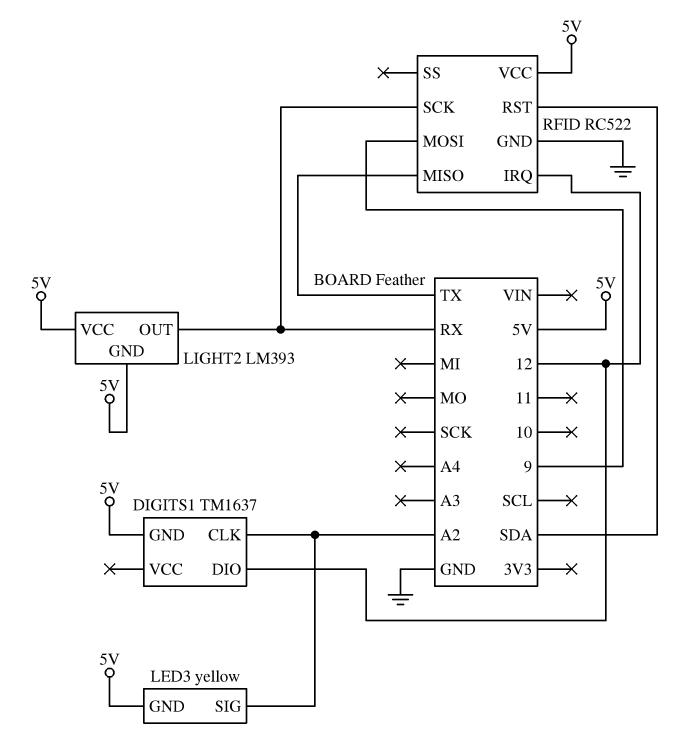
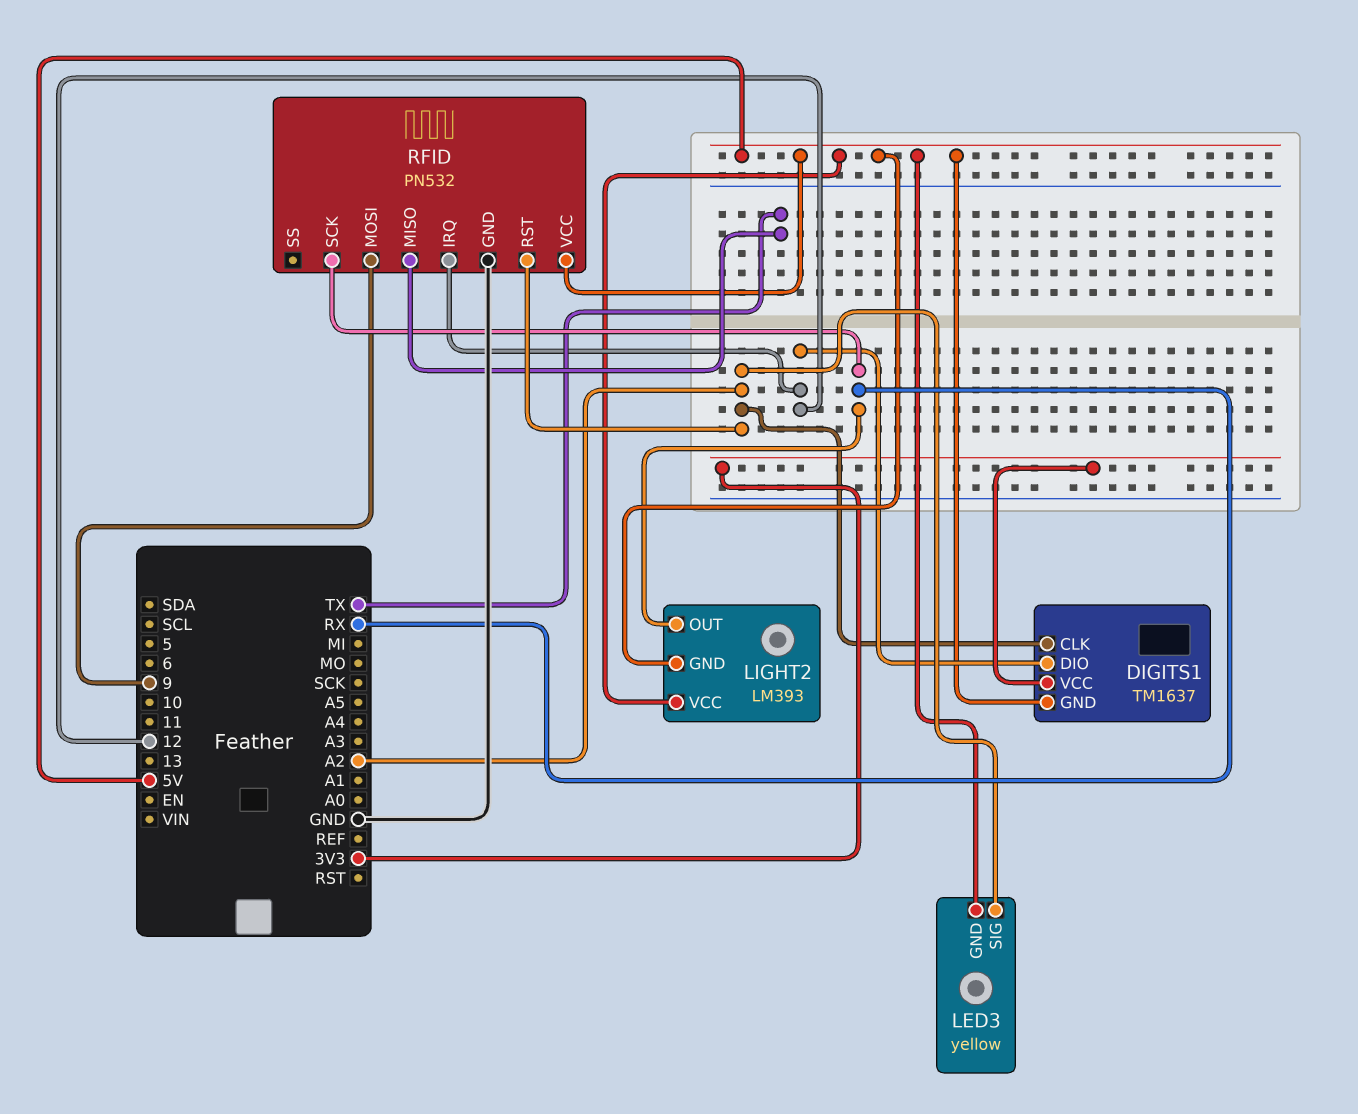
DIGITS1 pin VCC: none -> 3V3
RFID: RC522 -> PN532
RFID pin RST: SDA -> A2

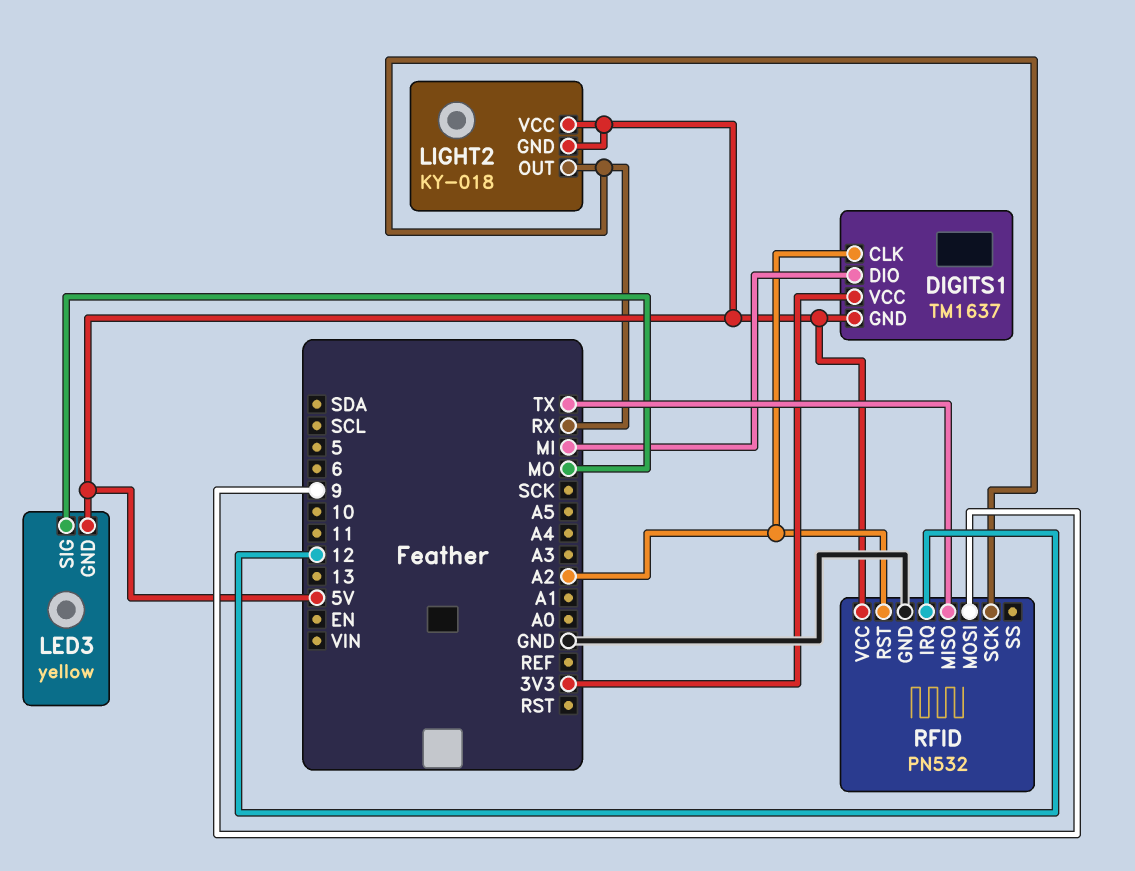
DIGITS1 pin DIO: 12 -> MI
LED3 pin SIG: A2 -> MO
LIGHT2: LM393 -> KY-018

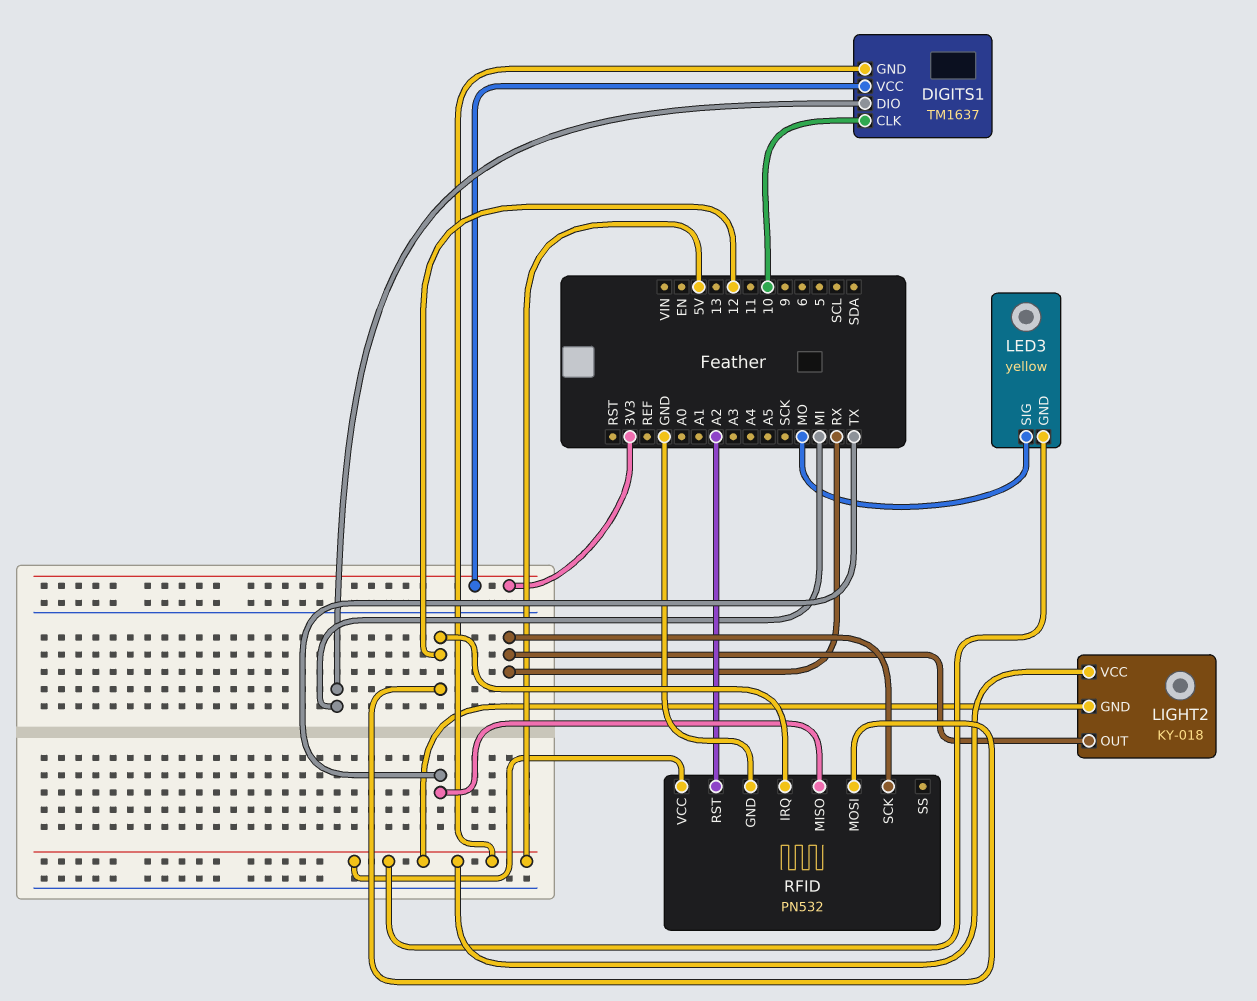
DIGITS1 pin CLK: A2 -> 10
RFID pin MOSI: 9 -> 12

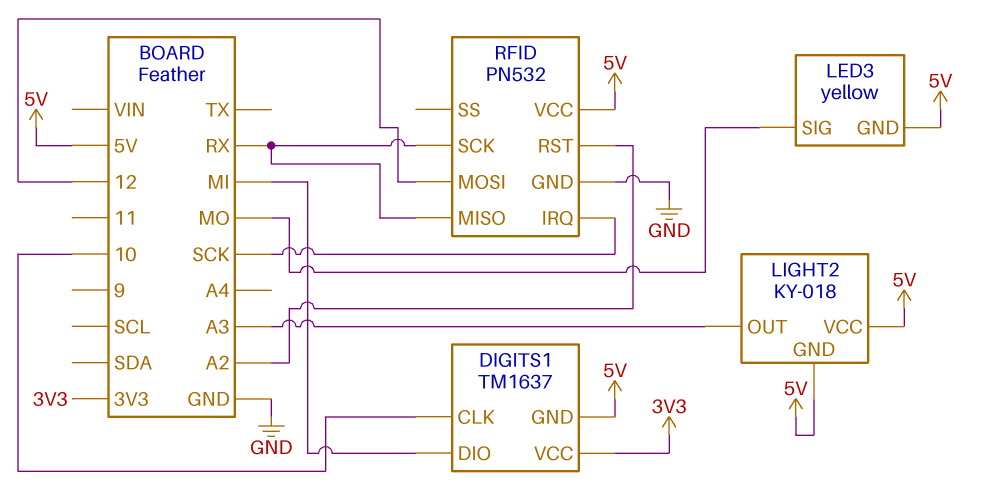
LIGHT2 pin OUT: RX -> A3
RFID pin IRQ: 12 -> SCK
RFID pin MISO: TX -> RX

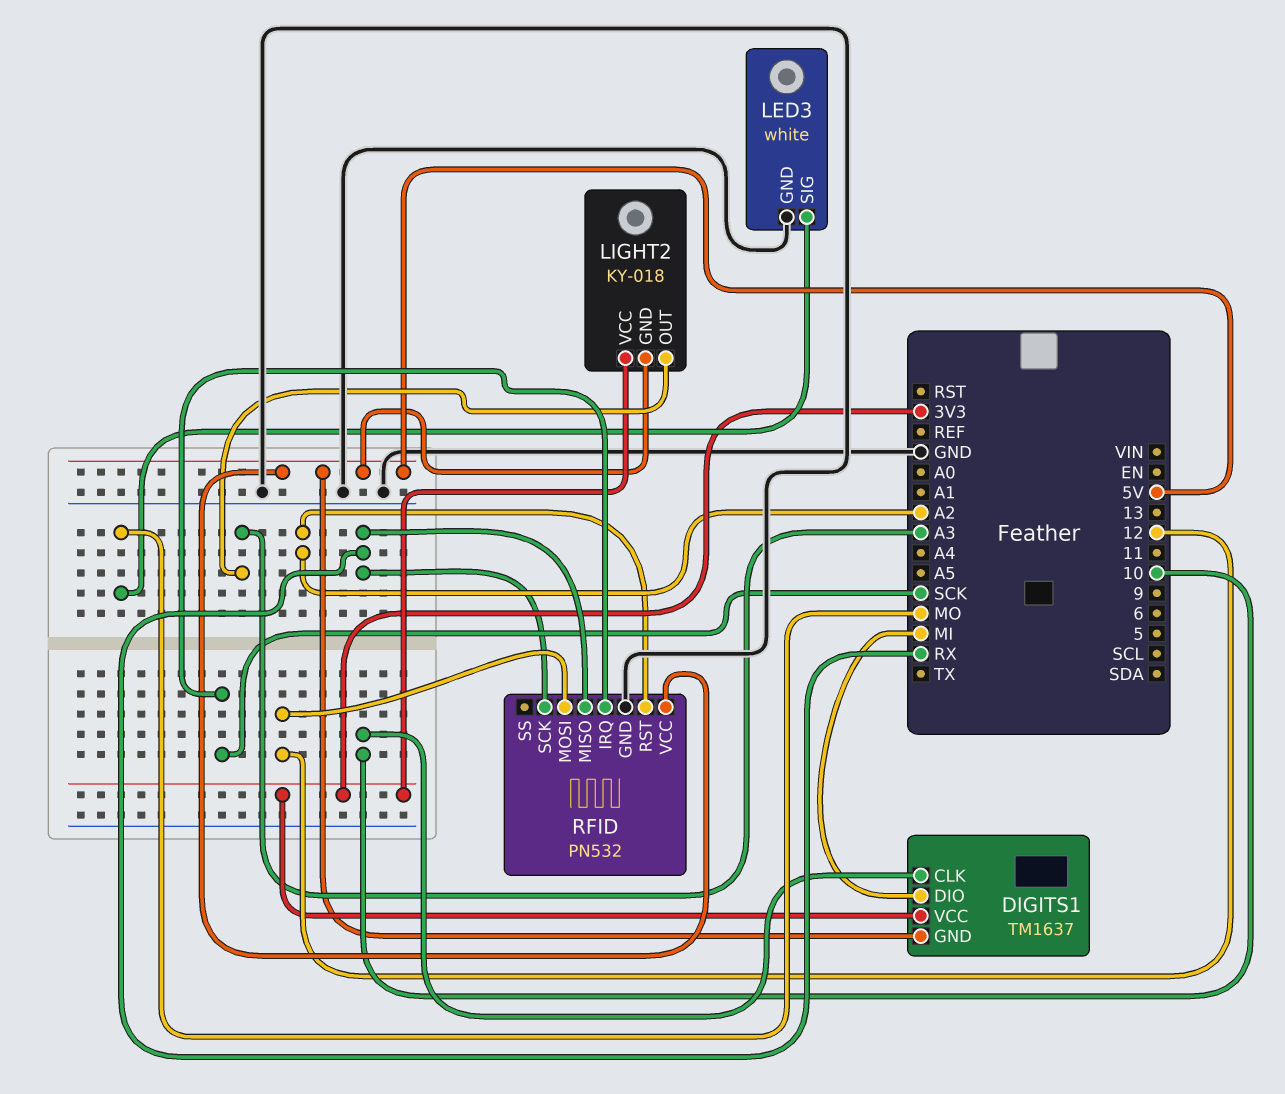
LED3: yellow -> white
LED3 pin GND: 5V -> GND
LIGHT2 pin VCC: 5V -> 3V3

